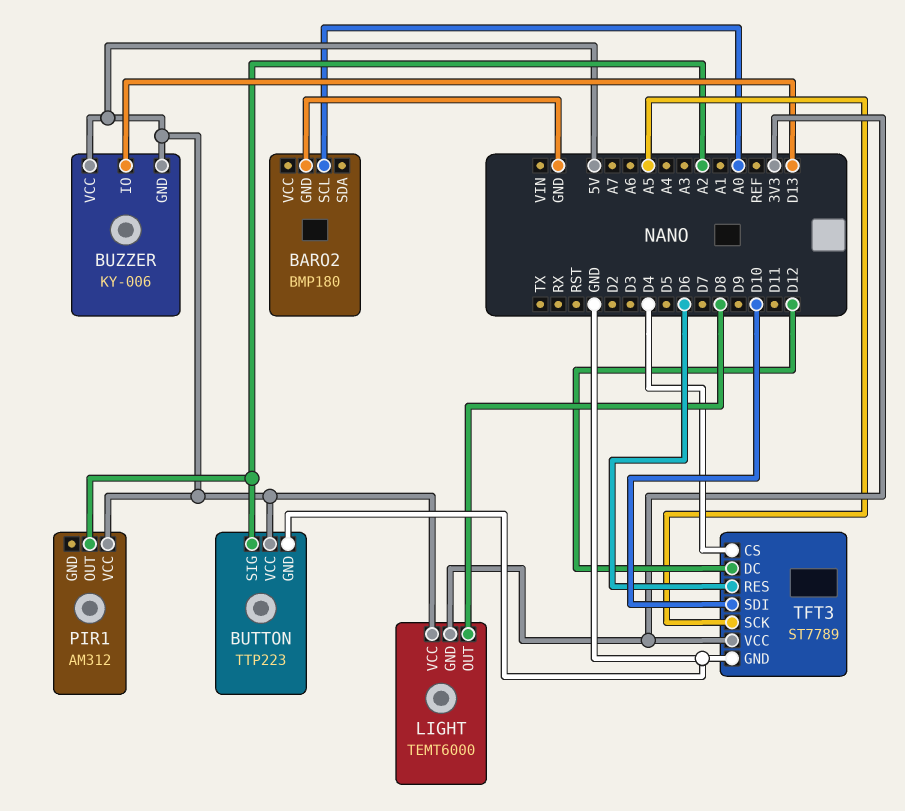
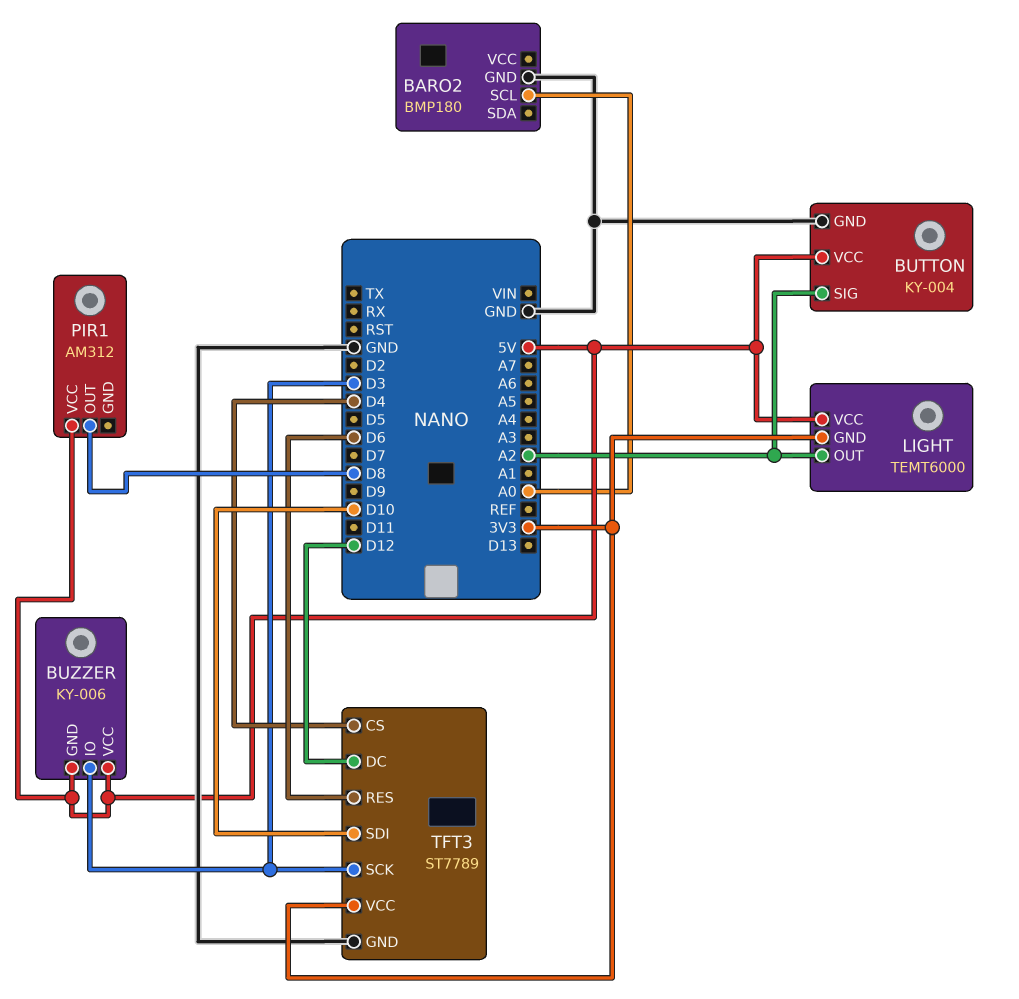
BUTTON: TTP223 -> KY-004
BUZZER pin IO: D13 -> D3
LIGHT pin OUT: D8 -> A2
PIR1 pin OUT: A2 -> D8
TFT3 pin SCK: A5 -> D3

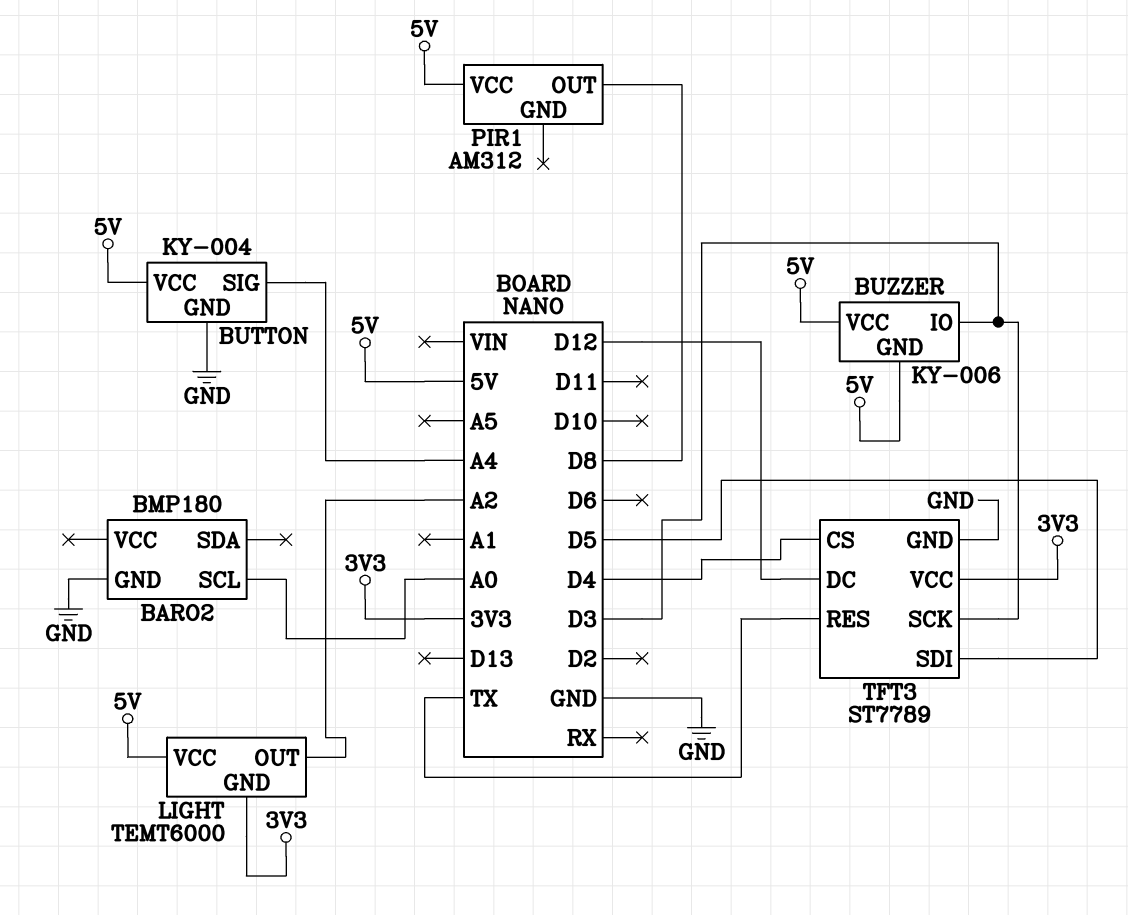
BUTTON pin SIG: A2 -> A4
TFT3 pin RES: D6 -> TX
TFT3 pin SDI: D10 -> D5

